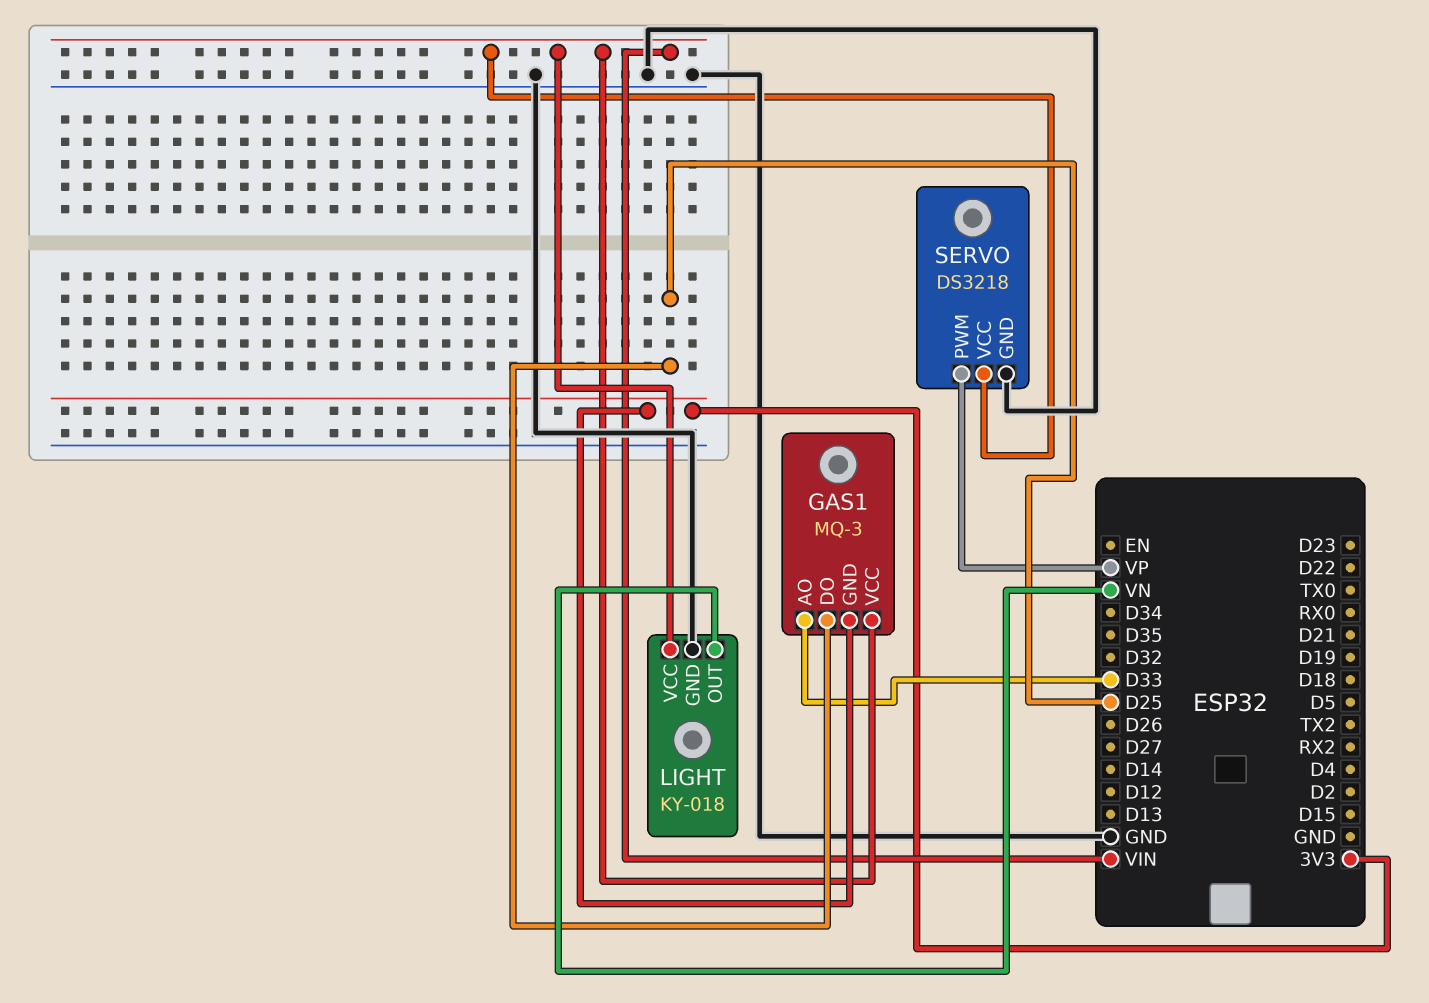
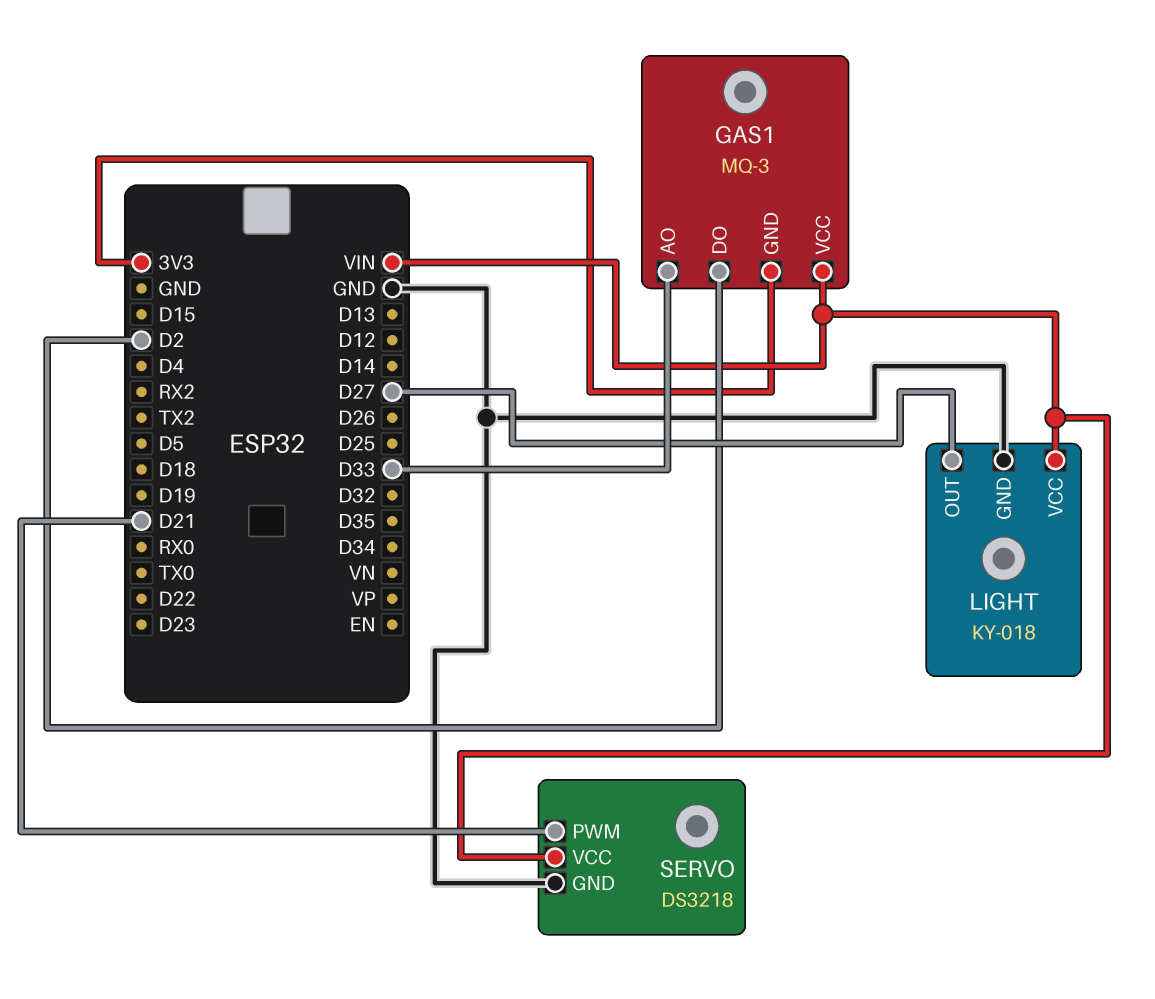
GAS1 pin DO: D25 -> D2
LIGHT pin OUT: VN -> D27
SERVO pin PWM: VP -> D21

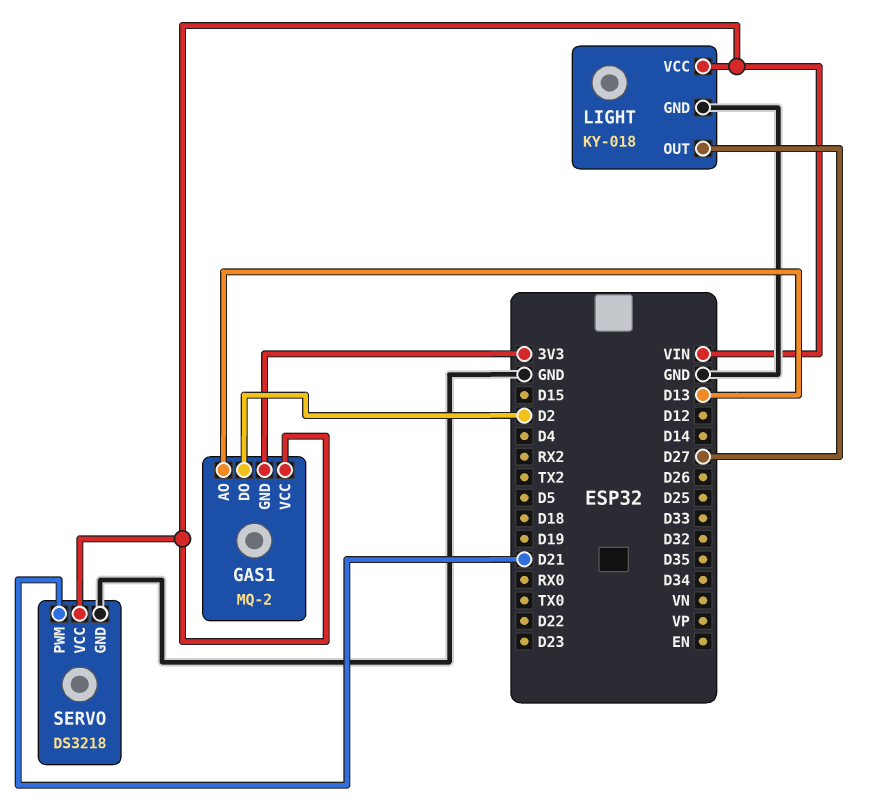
GAS1: MQ-3 -> MQ-2
GAS1 pin AO: D33 -> D13

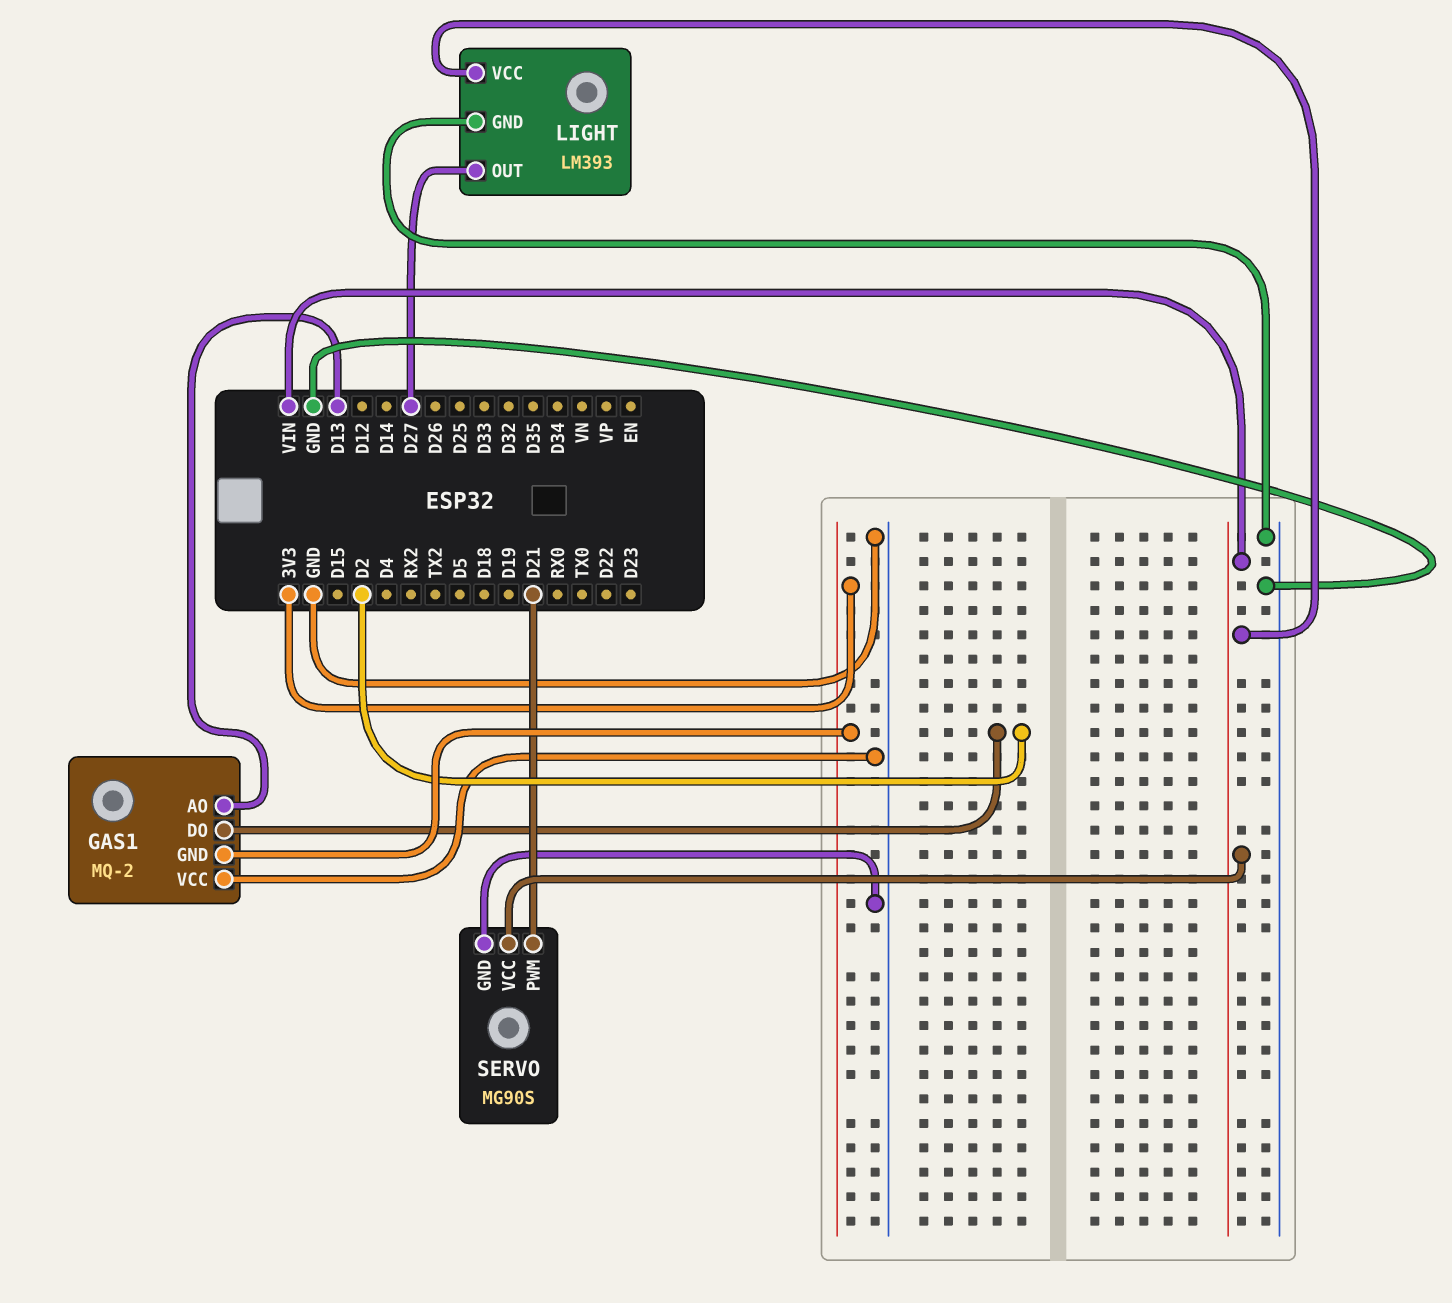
GAS1 pin VCC: VIN -> GND
LIGHT: KY-018 -> LM393
SERVO: DS3218 -> MG90S

